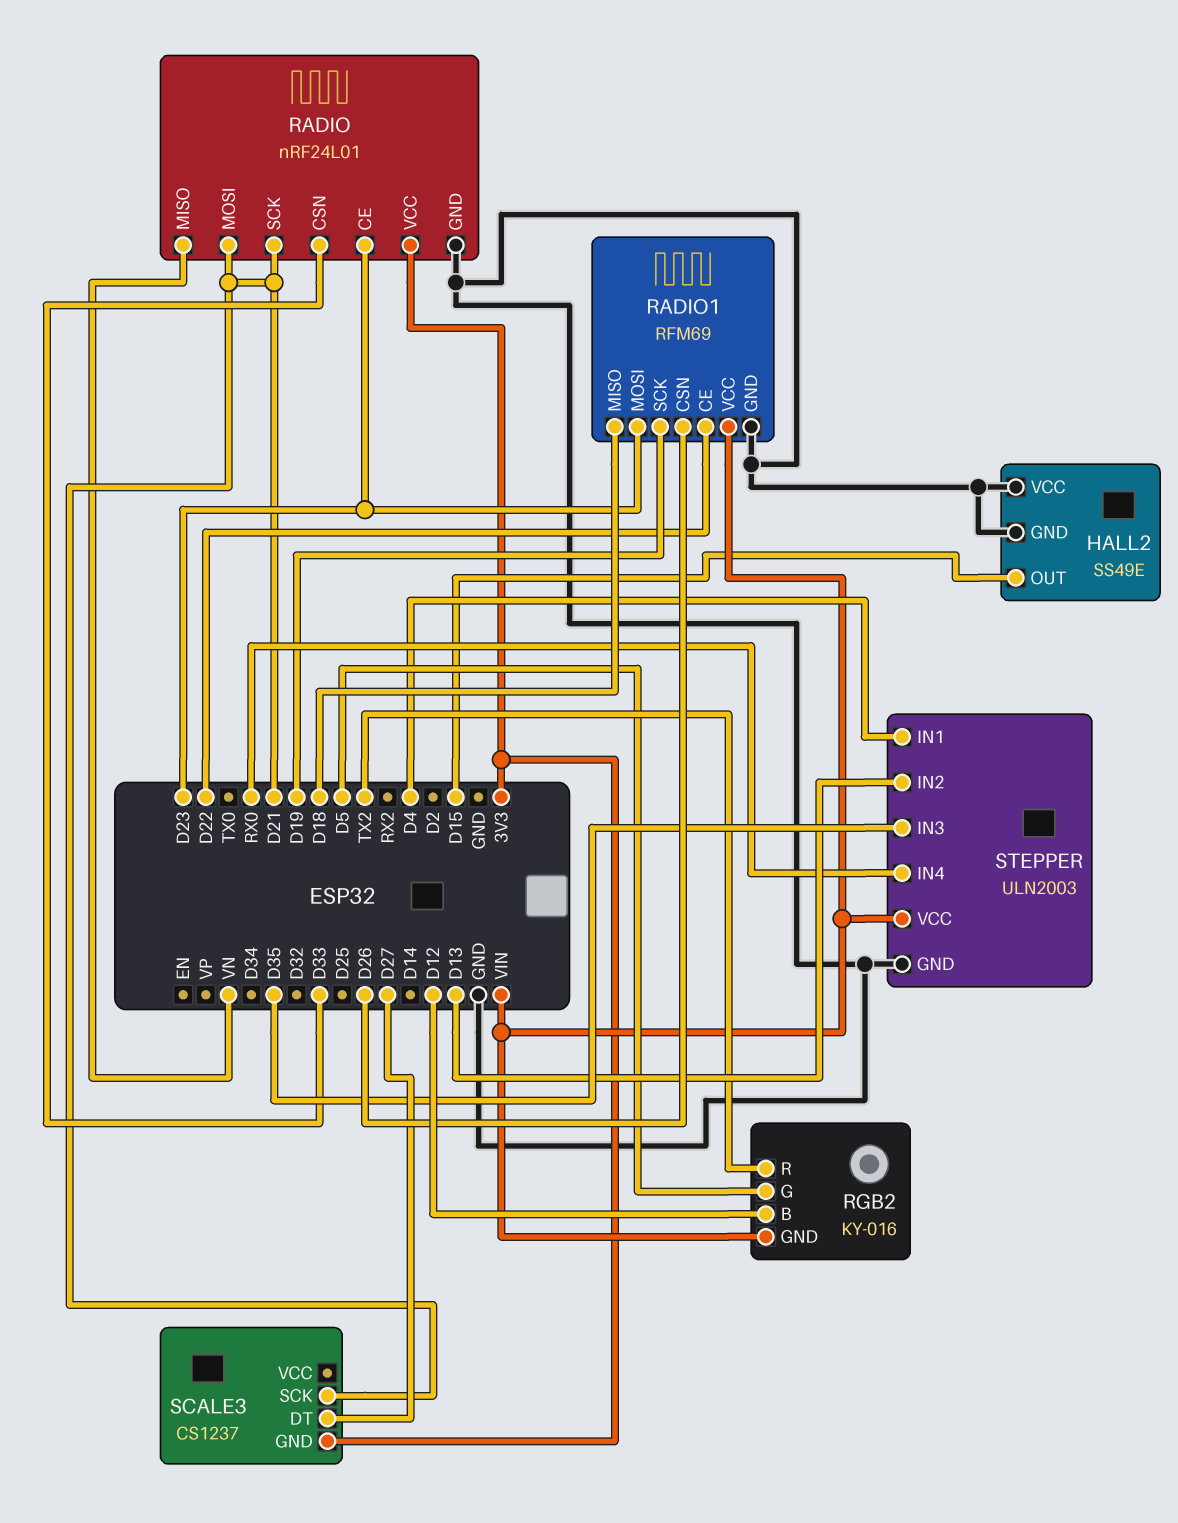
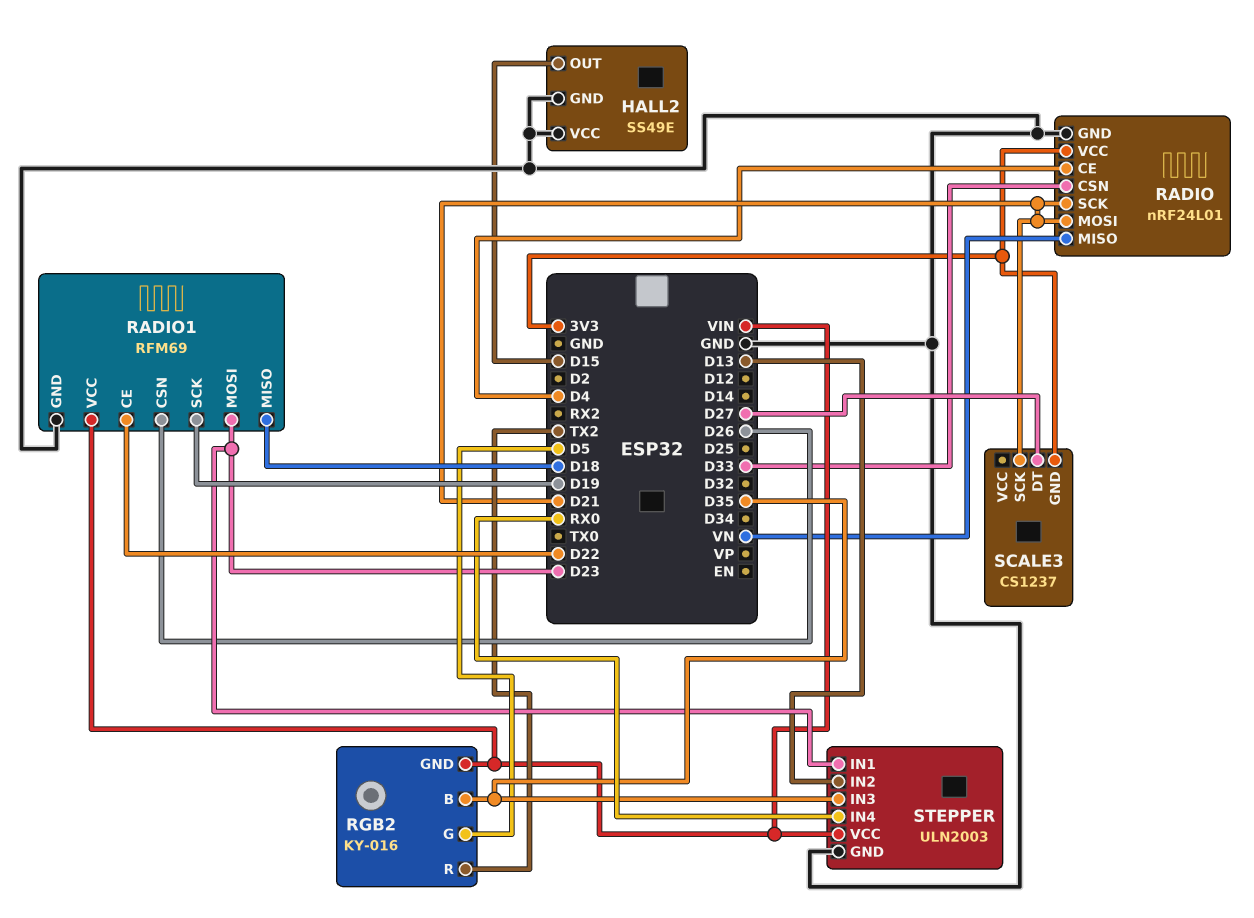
RADIO pin CE: D23 -> D4
RGB2 pin B: D12 -> D35
STEPPER pin IN1: D4 -> D23

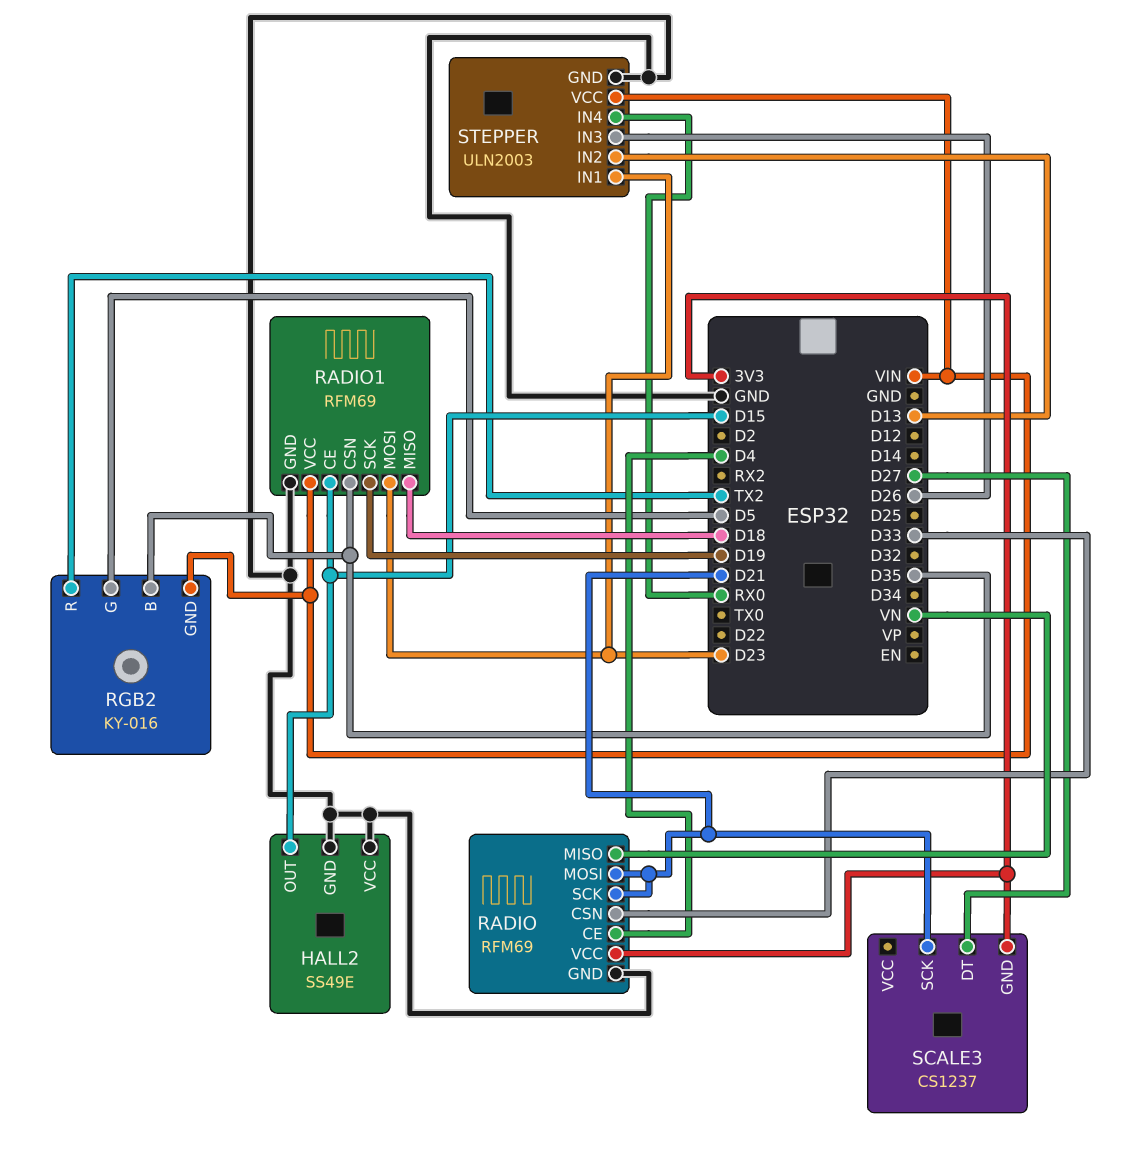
RADIO: nRF24L01 -> RFM69
RADIO1 pin CE: D22 -> D15
RADIO1 pin CSN: D26 -> D35
STEPPER pin IN3: D35 -> D26

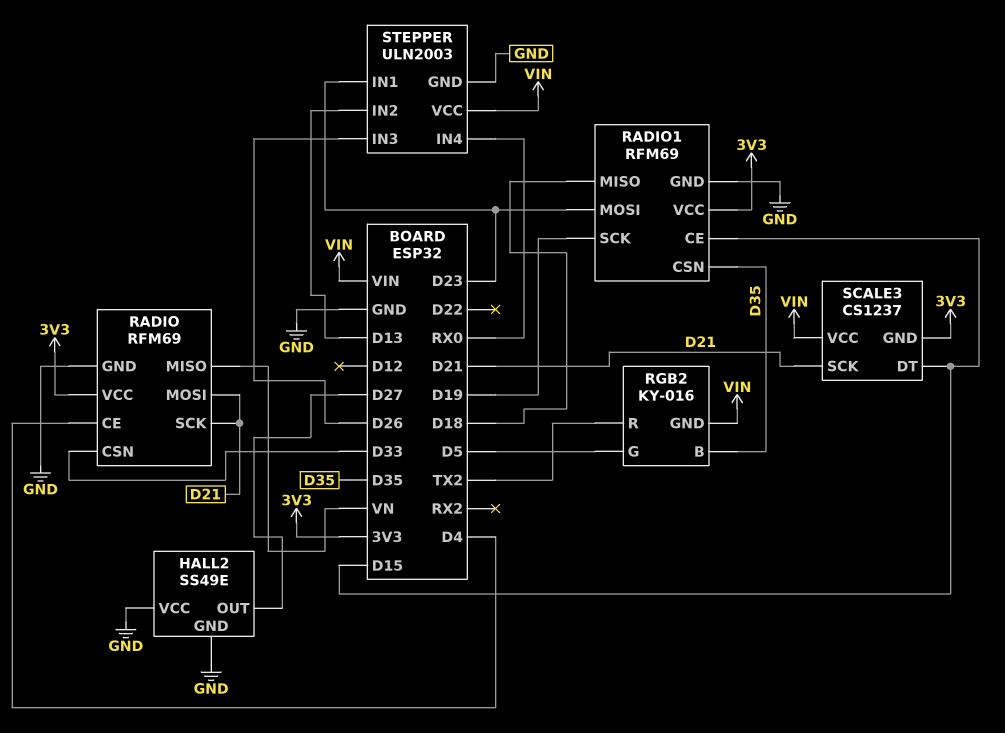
HALL2 pin OUT: D15 -> D27
RADIO1 pin VCC: VIN -> 3V3
SCALE3 pin DT: D27 -> D15
SCALE3 pin VCC: none -> VIN

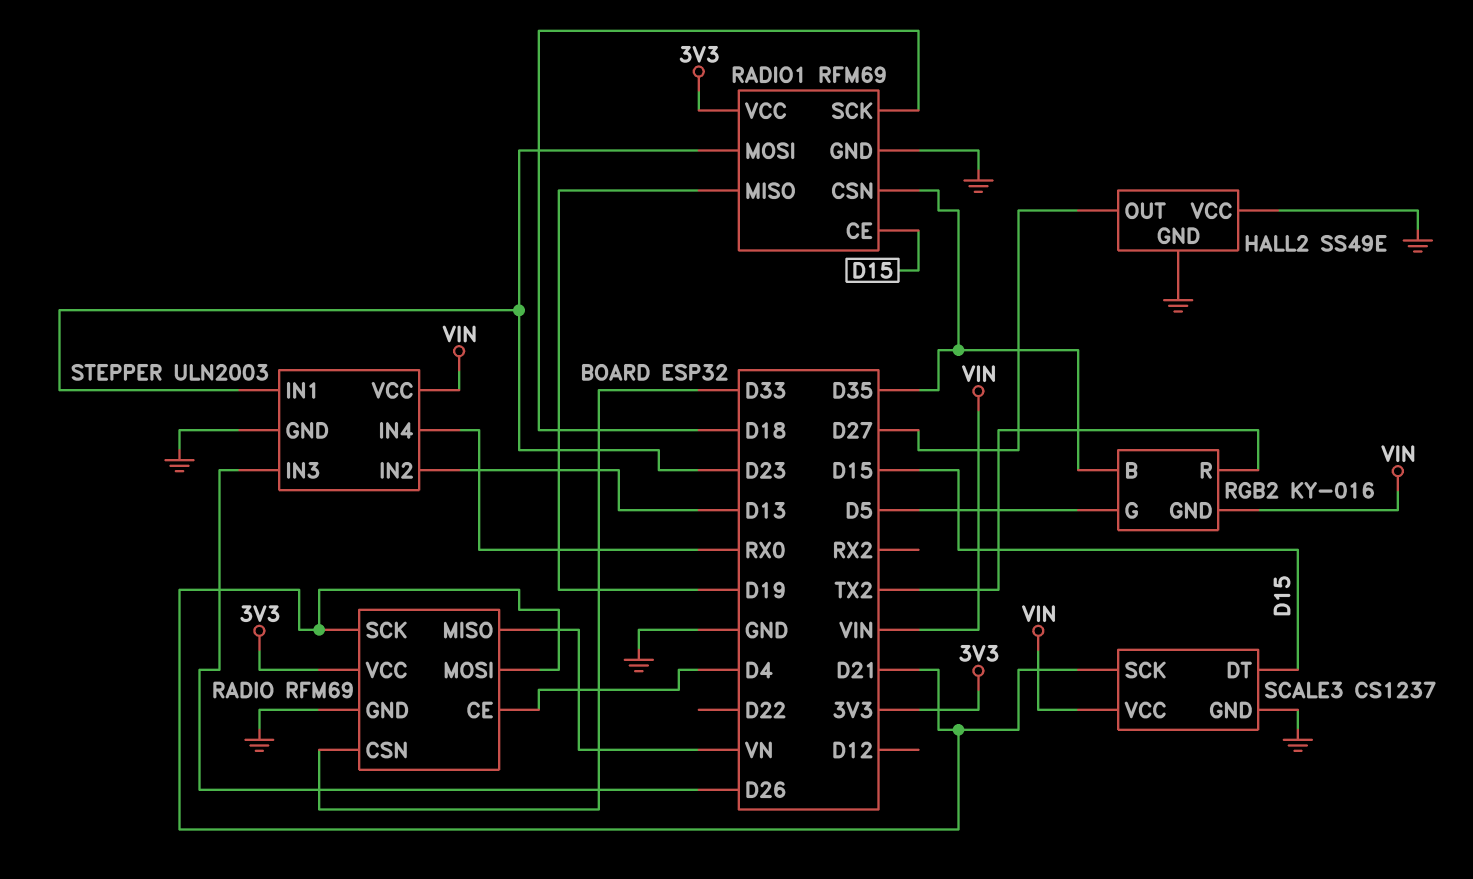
RADIO1 pin MISO: D18 -> D19
RADIO1 pin SCK: D19 -> D18
SCALE3 pin GND: 3V3 -> GND

